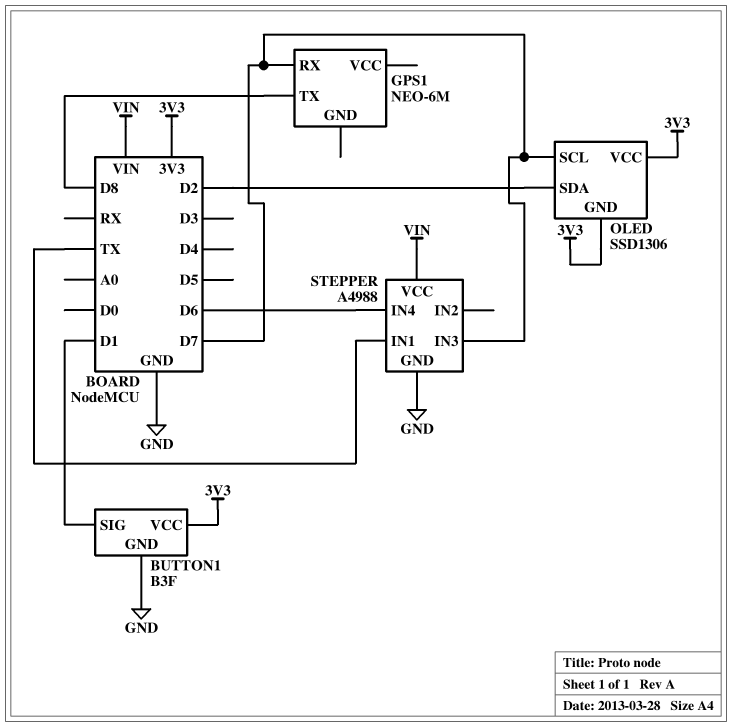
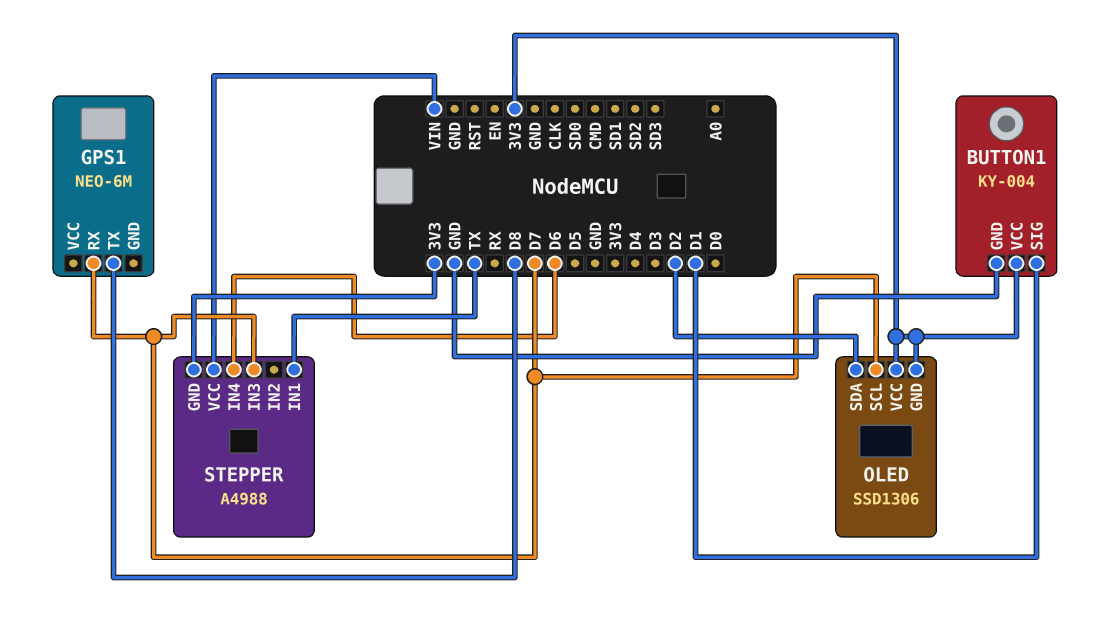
BUTTON1: B3F -> KY-004
STEPPER pin GND: GND -> 3V3

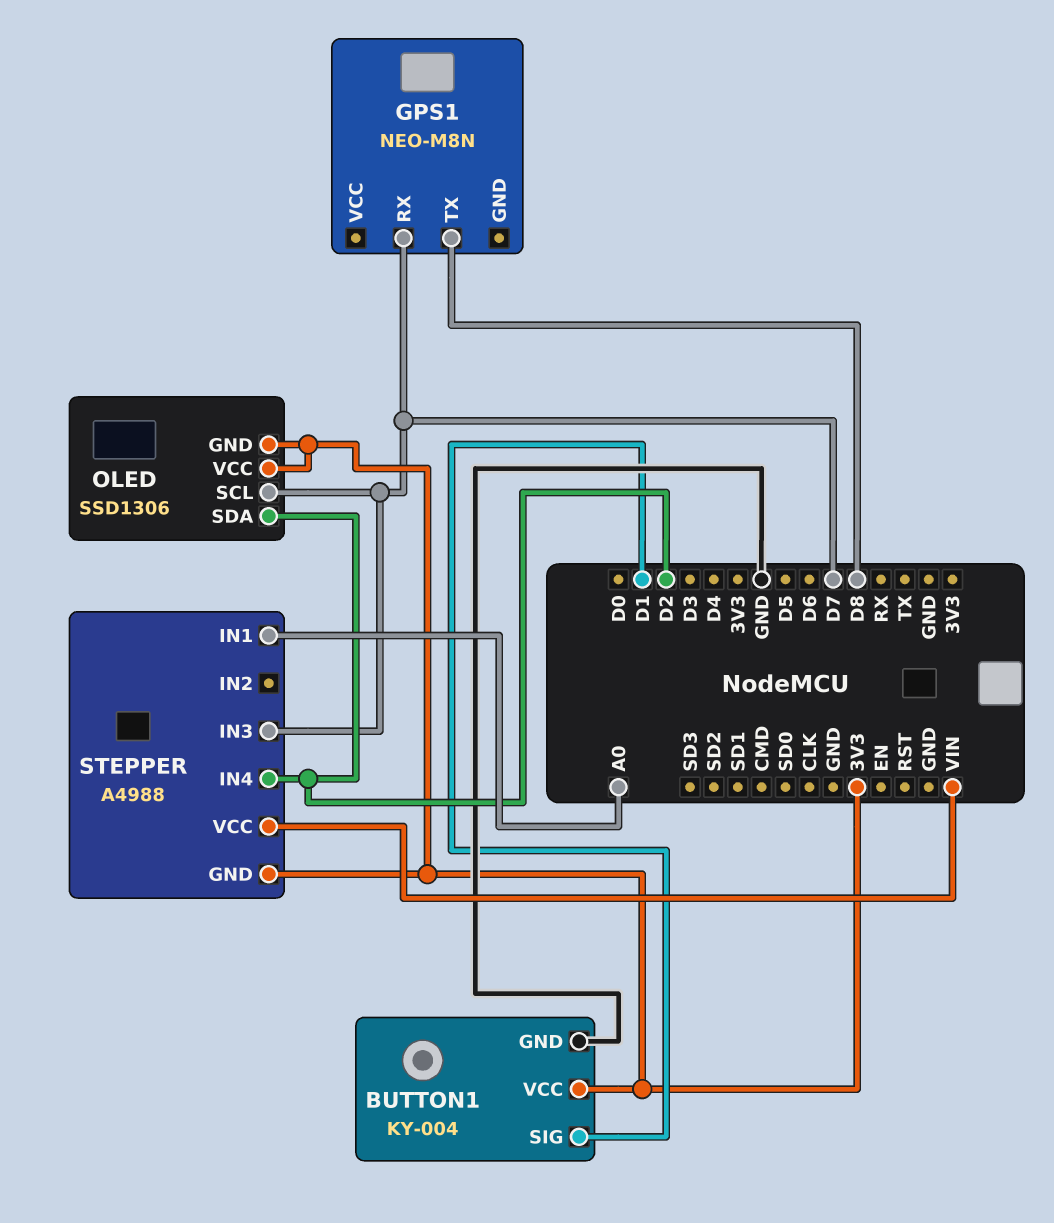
GPS1: NEO-6M -> NEO-M8N
STEPPER pin IN1: TX -> A0
STEPPER pin IN4: D6 -> D2

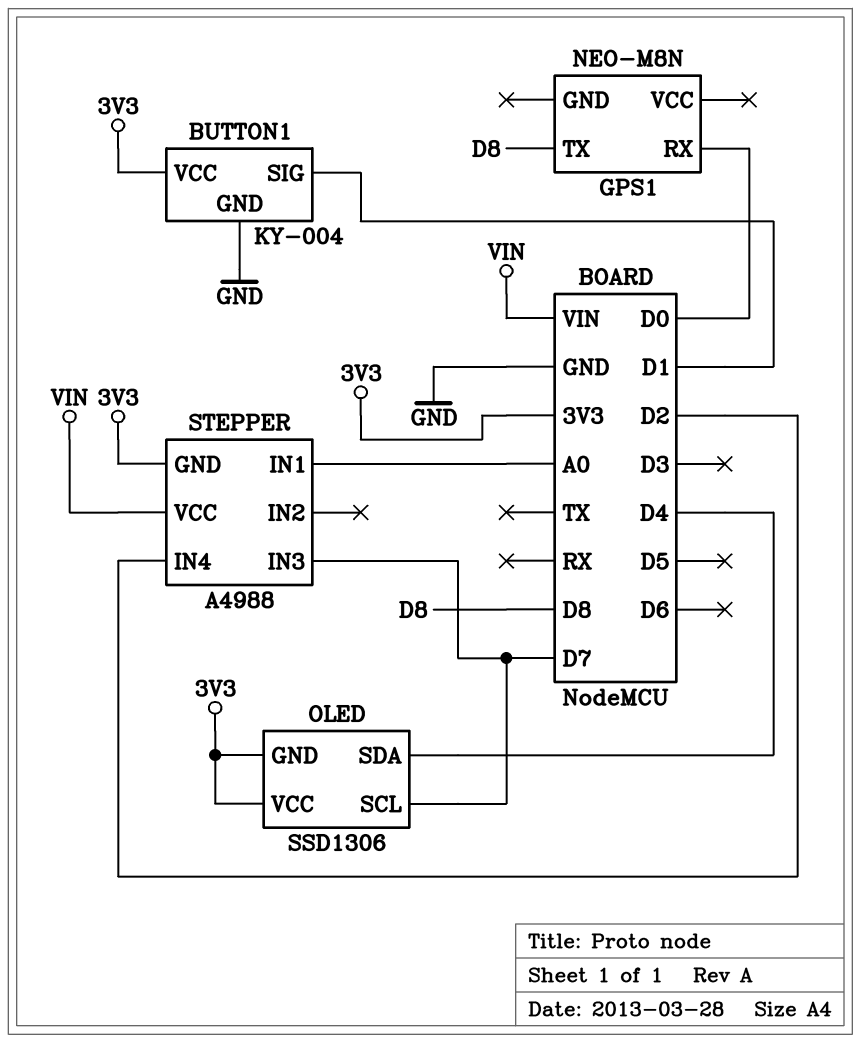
GPS1 pin RX: D7 -> D0
OLED pin SDA: D2 -> D4

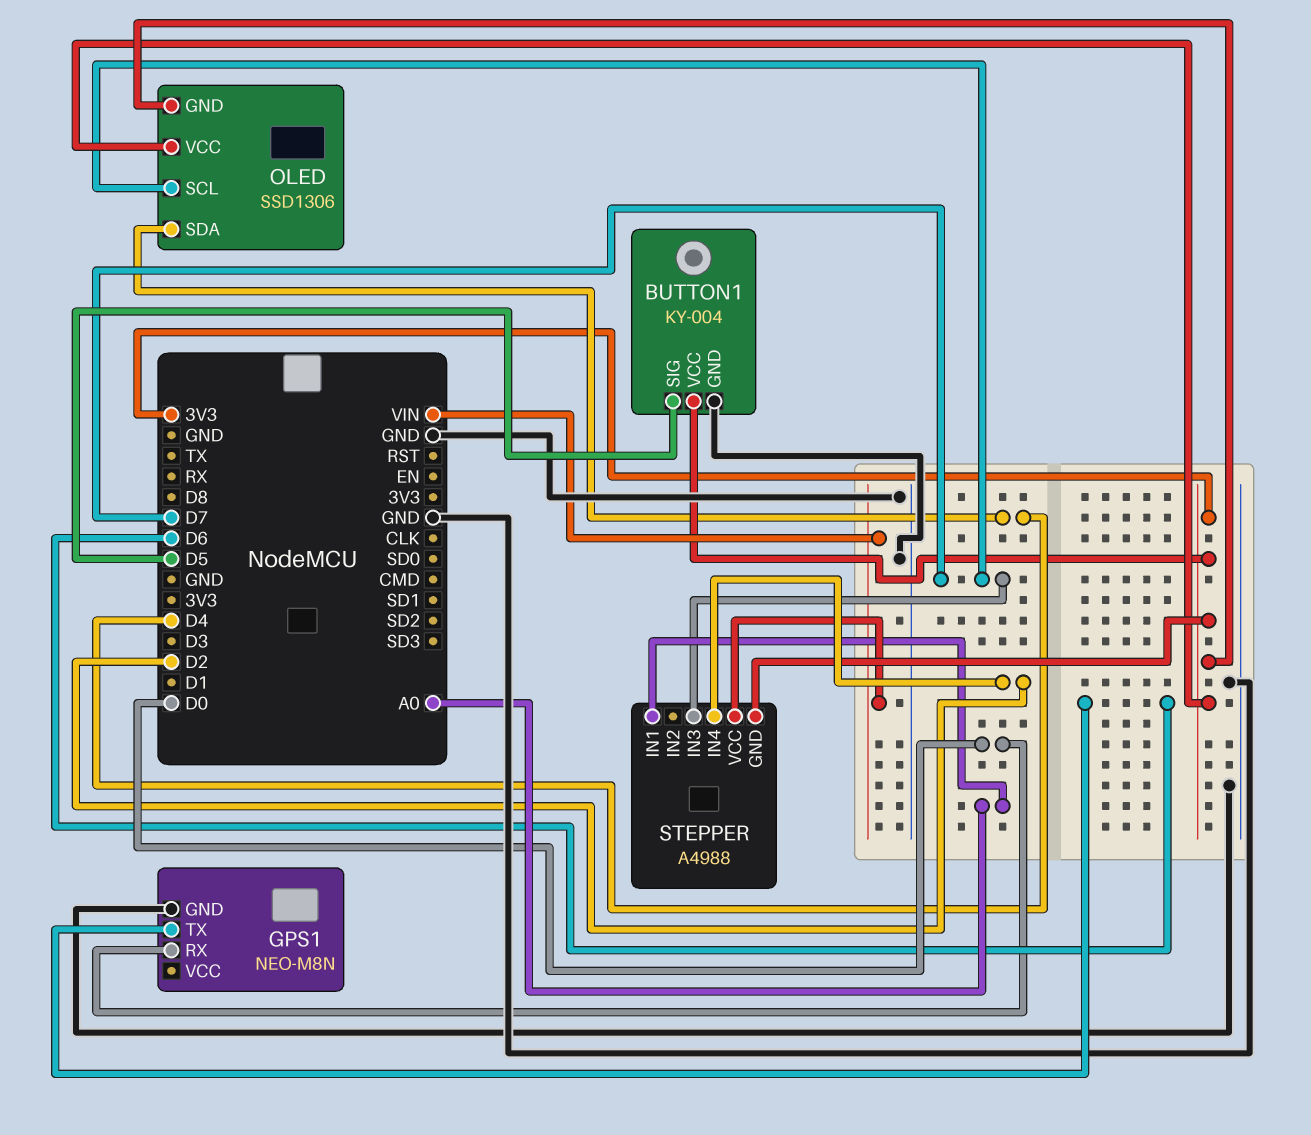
BUTTON1 pin SIG: D1 -> D5
GPS1 pin GND: none -> GND
GPS1 pin TX: D8 -> D6

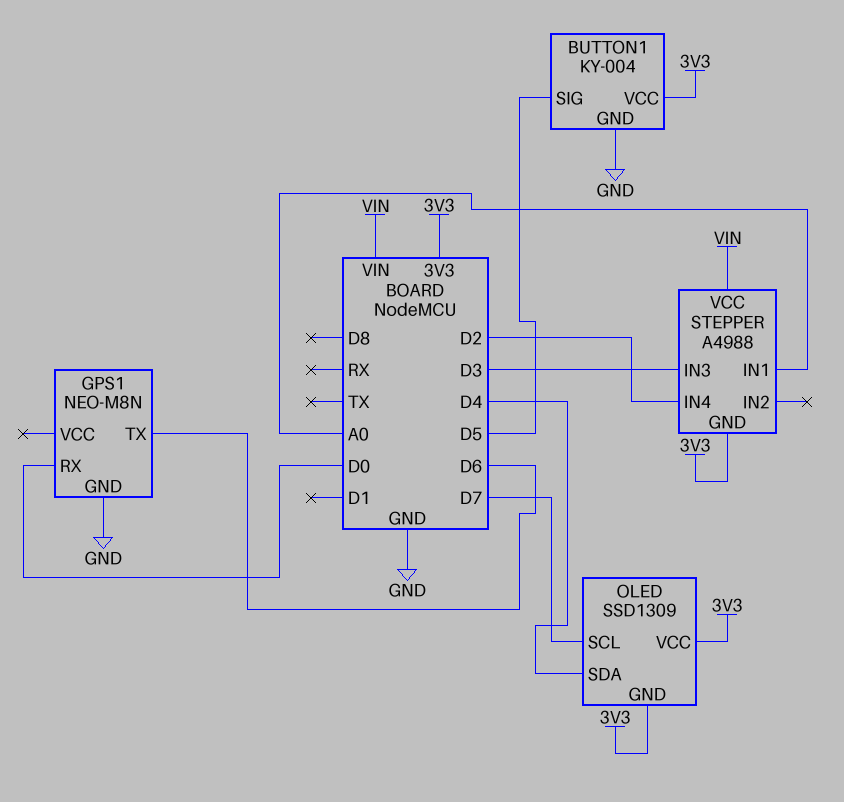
OLED: SSD1306 -> SSD1309
STEPPER pin IN3: D7 -> D3

